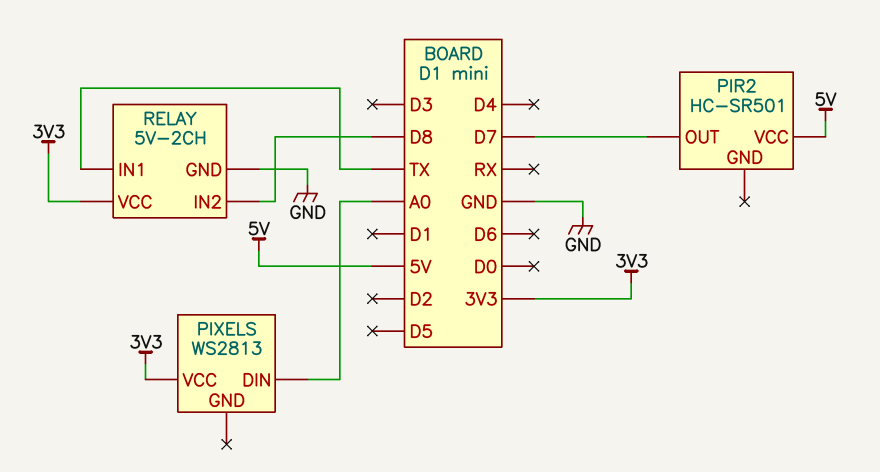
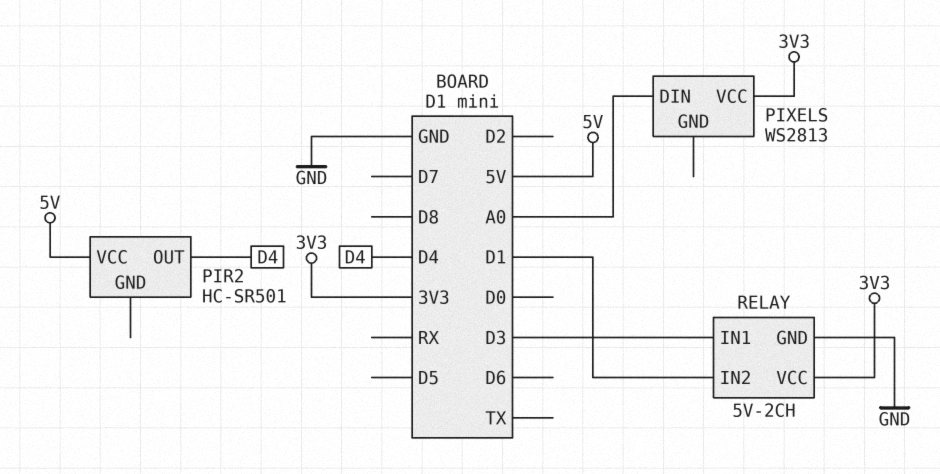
PIR2 pin OUT: D7 -> D4
RELAY pin IN1: TX -> D3
RELAY pin IN2: D8 -> D1

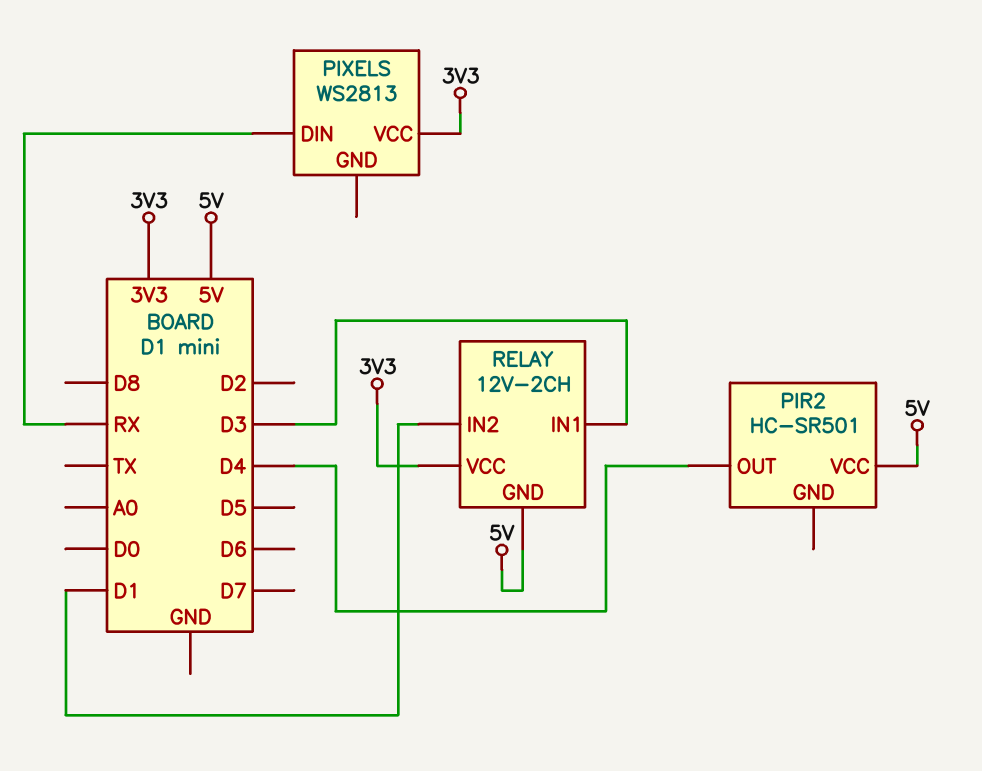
PIXELS pin DIN: A0 -> RX
RELAY: 5V-2CH -> 12V-2CH
RELAY pin GND: GND -> 5V

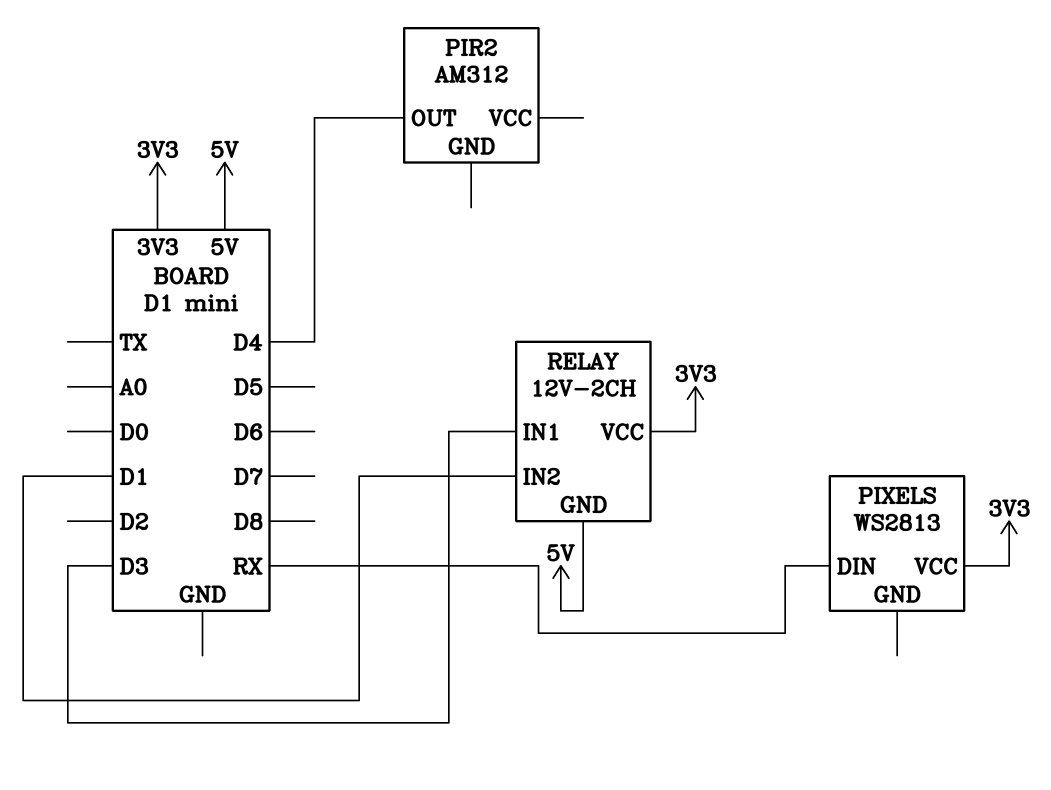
PIR2: HC-SR501 -> AM312
PIR2 pin VCC: 5V -> none

